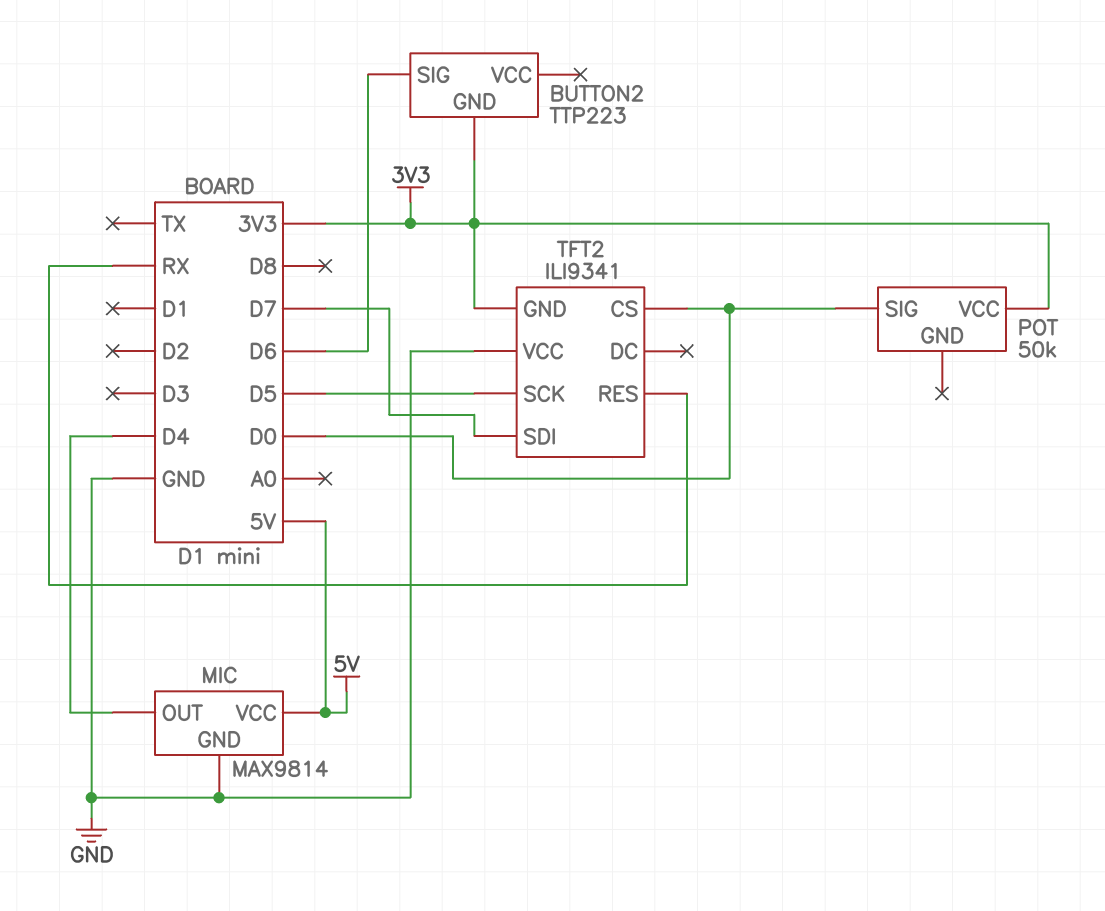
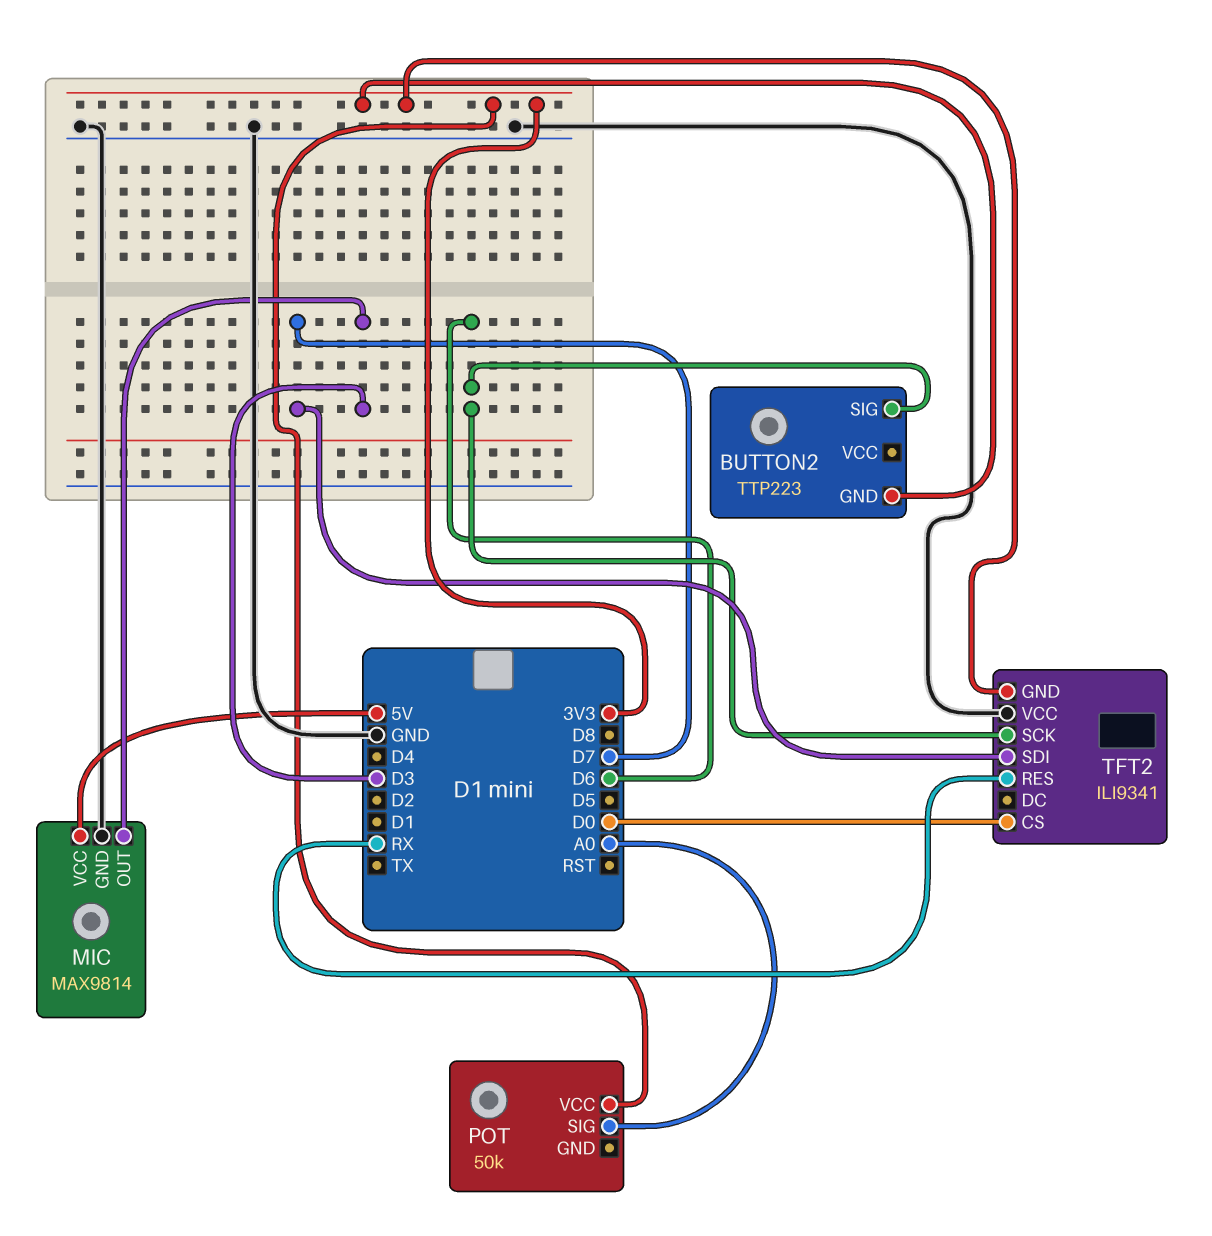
MIC pin OUT: D4 -> D3
POT pin SIG: D0 -> A0
TFT2 pin SCK: D5 -> D6

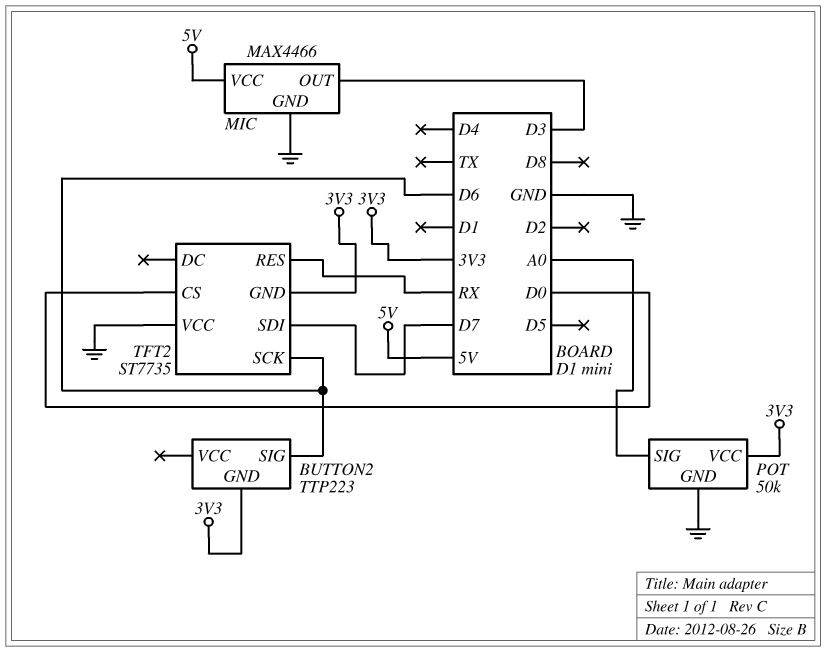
MIC: MAX9814 -> MAX4466
POT pin GND: none -> GND
TFT2: ILI9341 -> ST7735

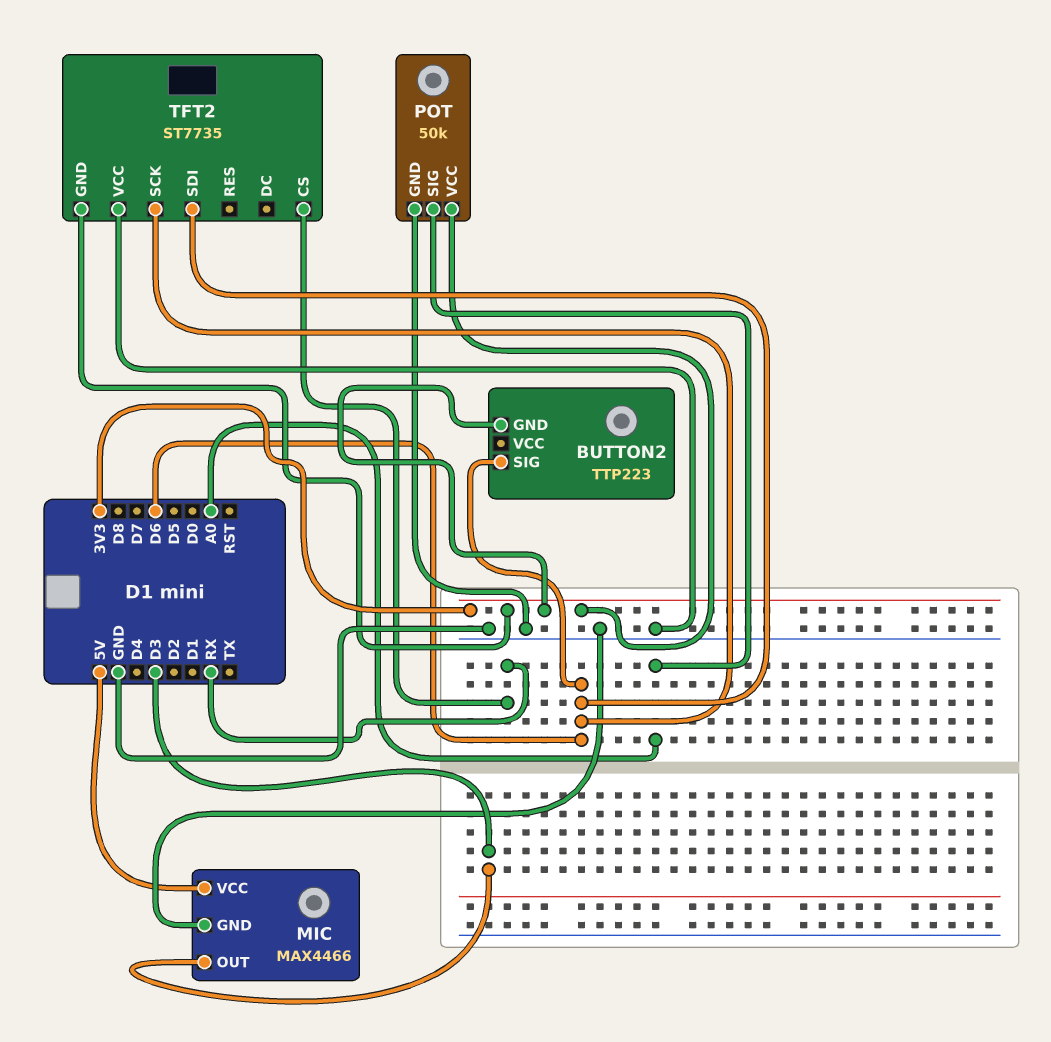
TFT2 pin CS: D0 -> RX
TFT2 pin RES: RX -> none
TFT2 pin SDI: D7 -> D6

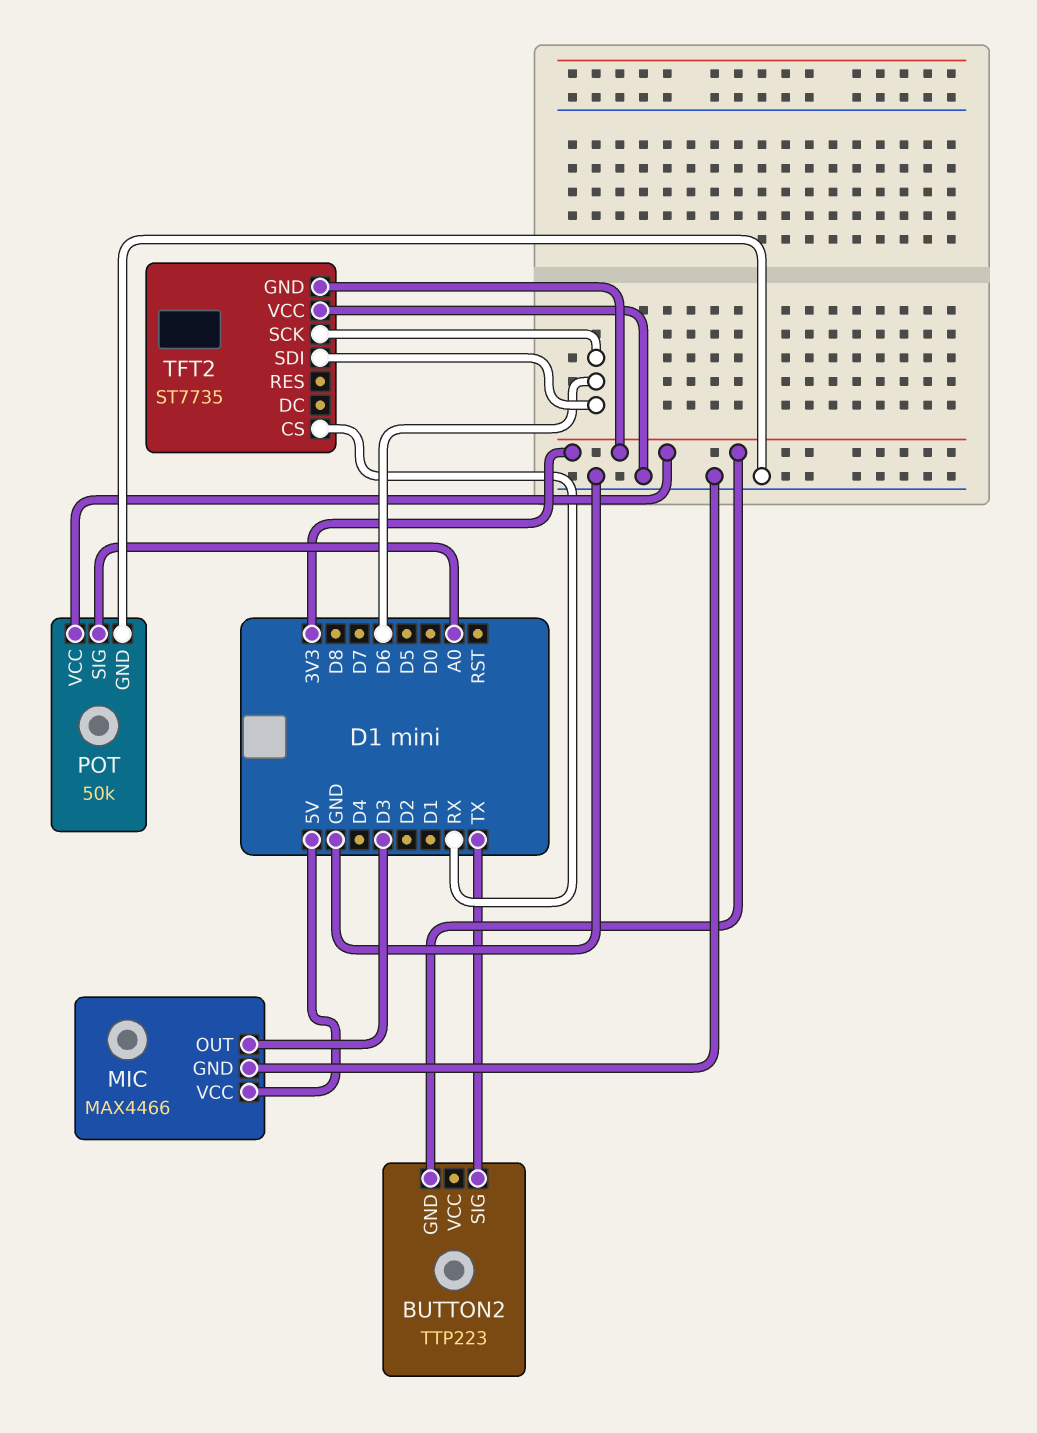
BUTTON2 pin SIG: D6 -> TX

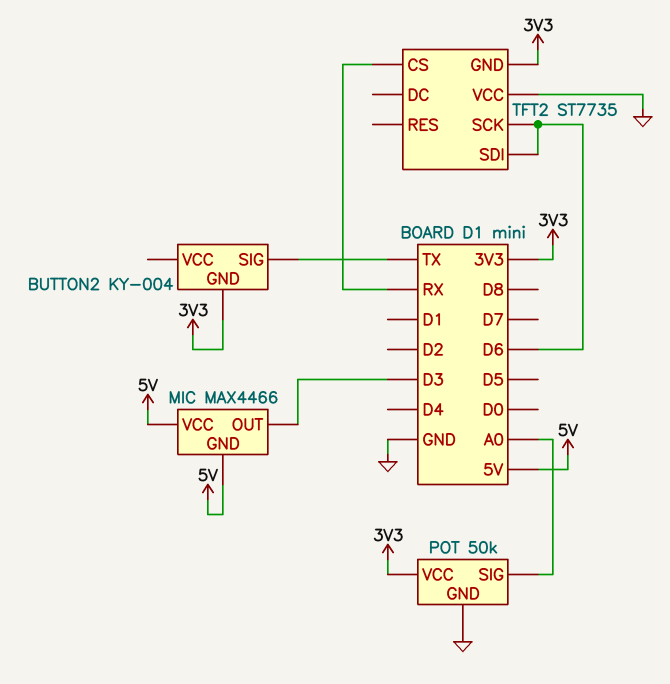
BUTTON2: TTP223 -> KY-004
MIC pin GND: GND -> 5V

